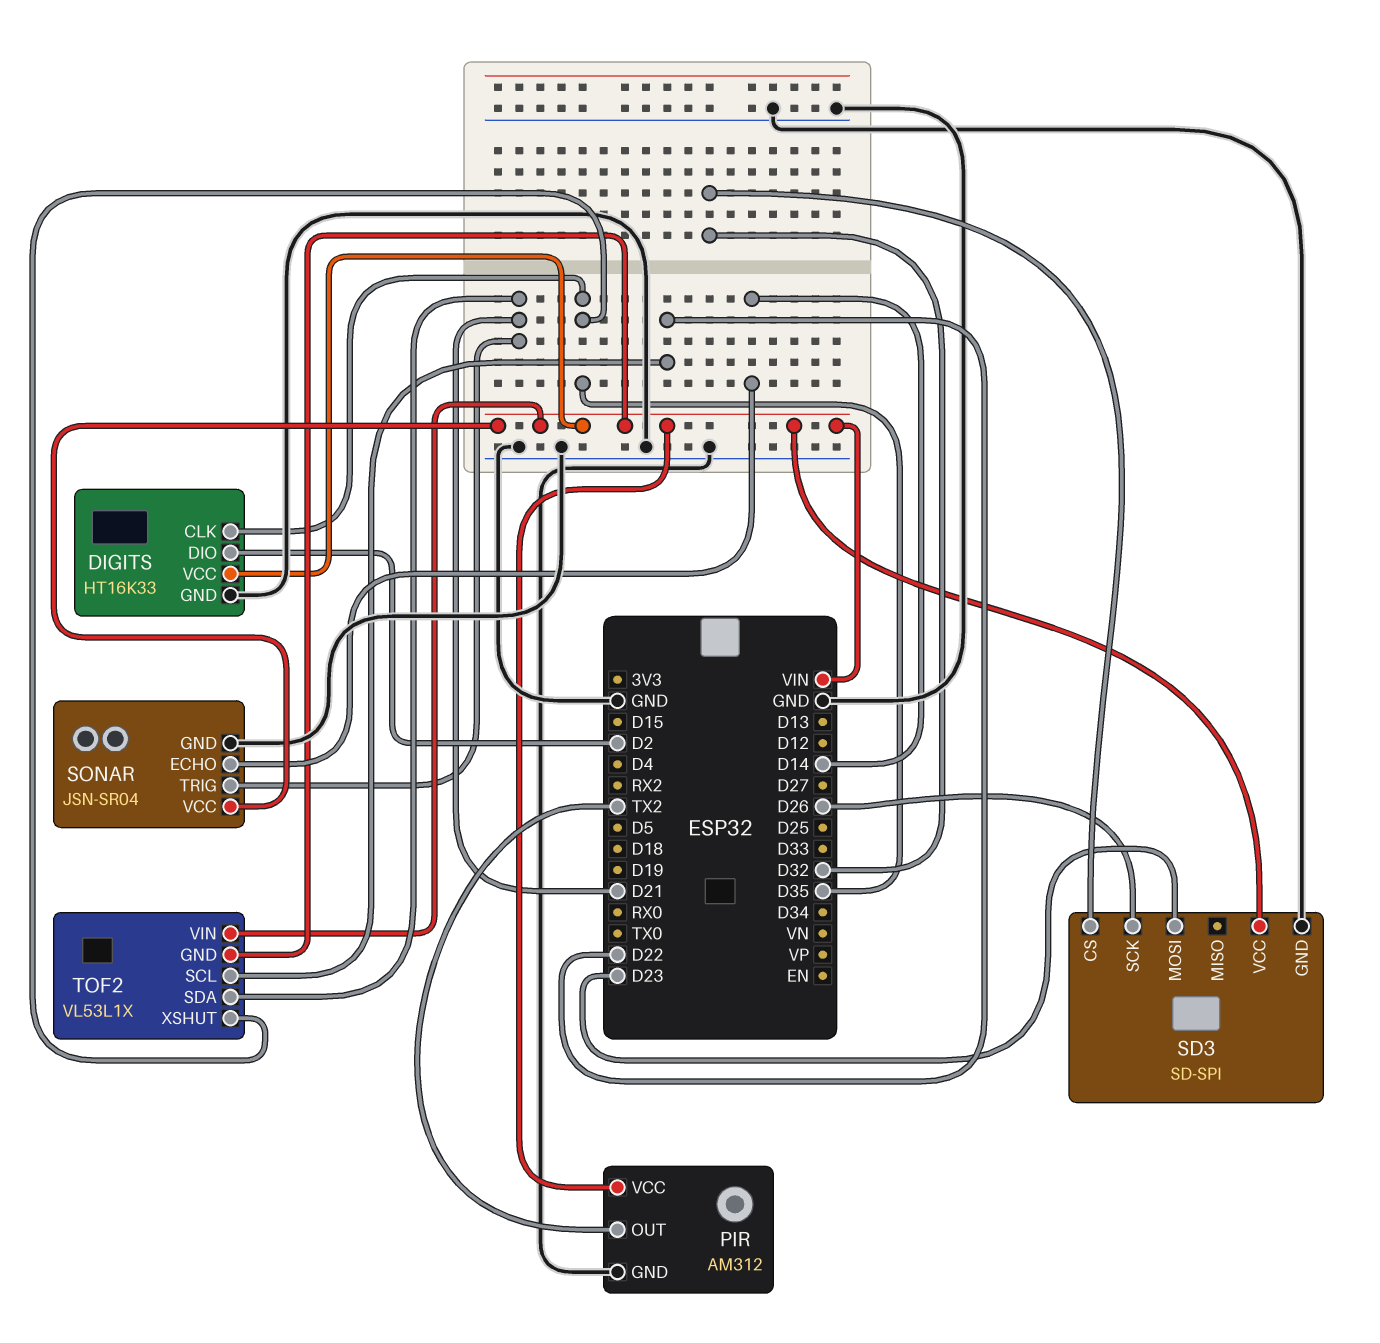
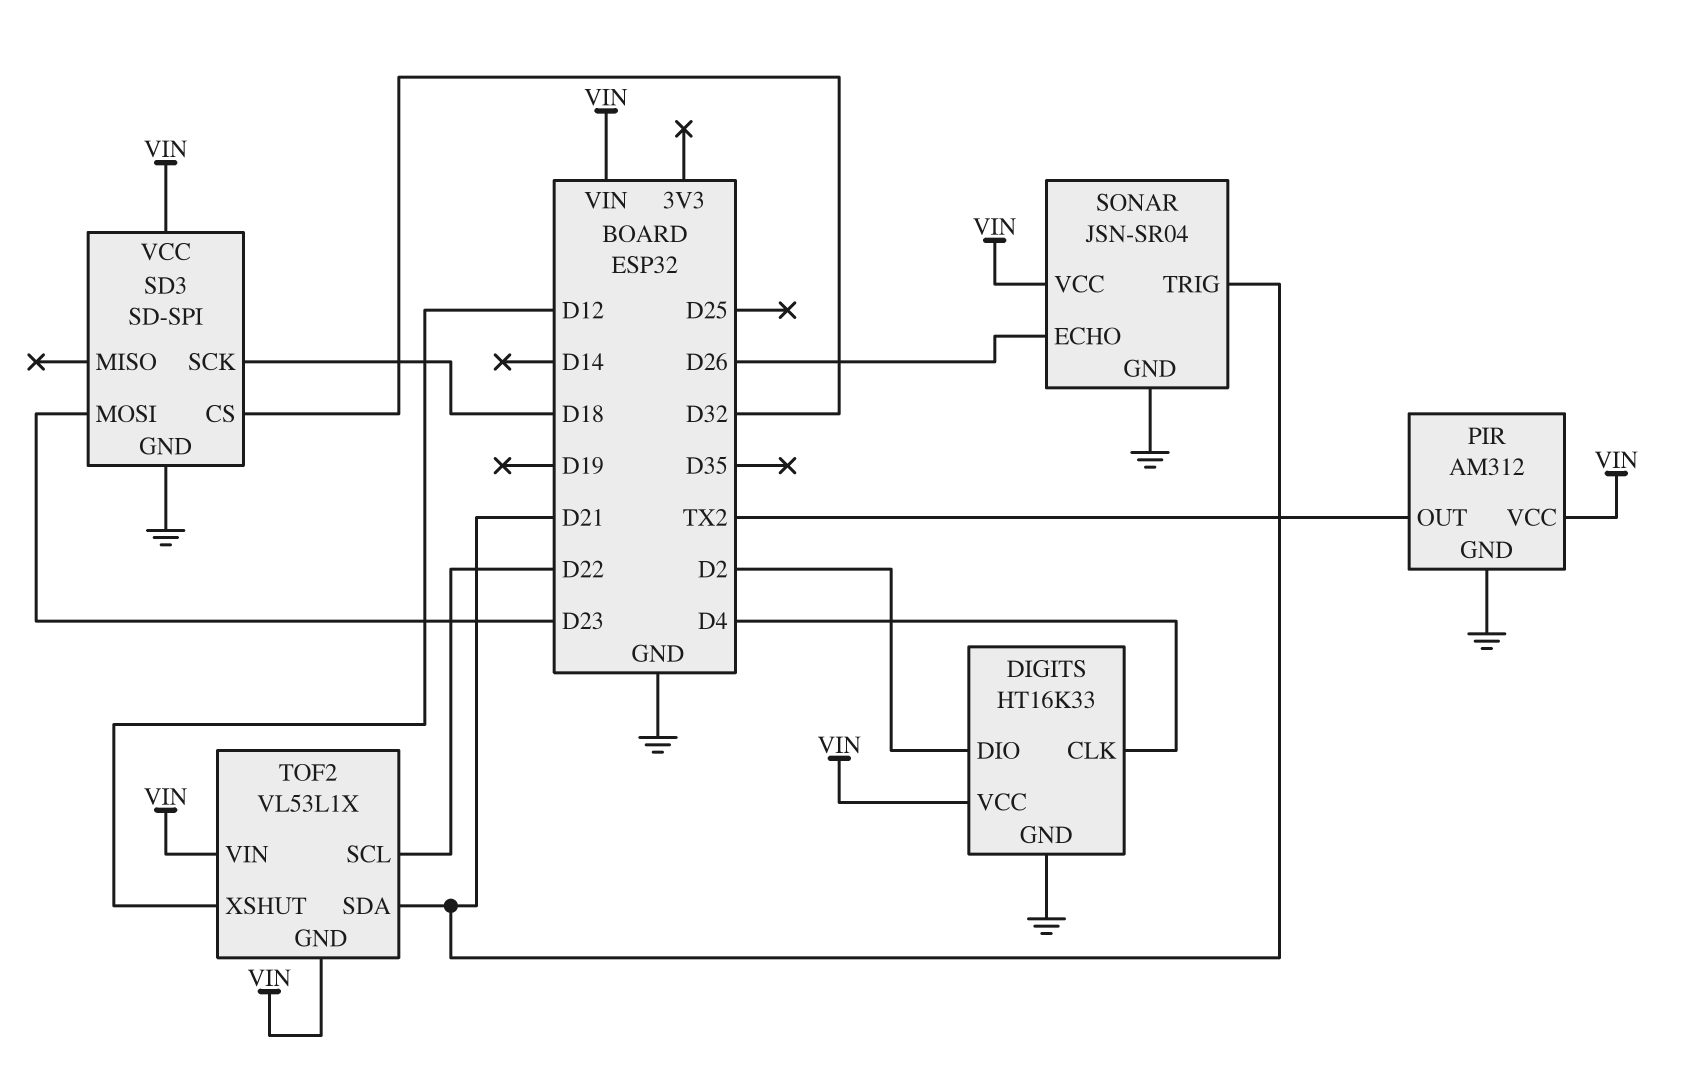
DIGITS pin CLK: D35 -> D4
SD3 pin SCK: D26 -> D18
SONAR pin ECHO: D14 -> D26
TOF2 pin XSHUT: D35 -> D12

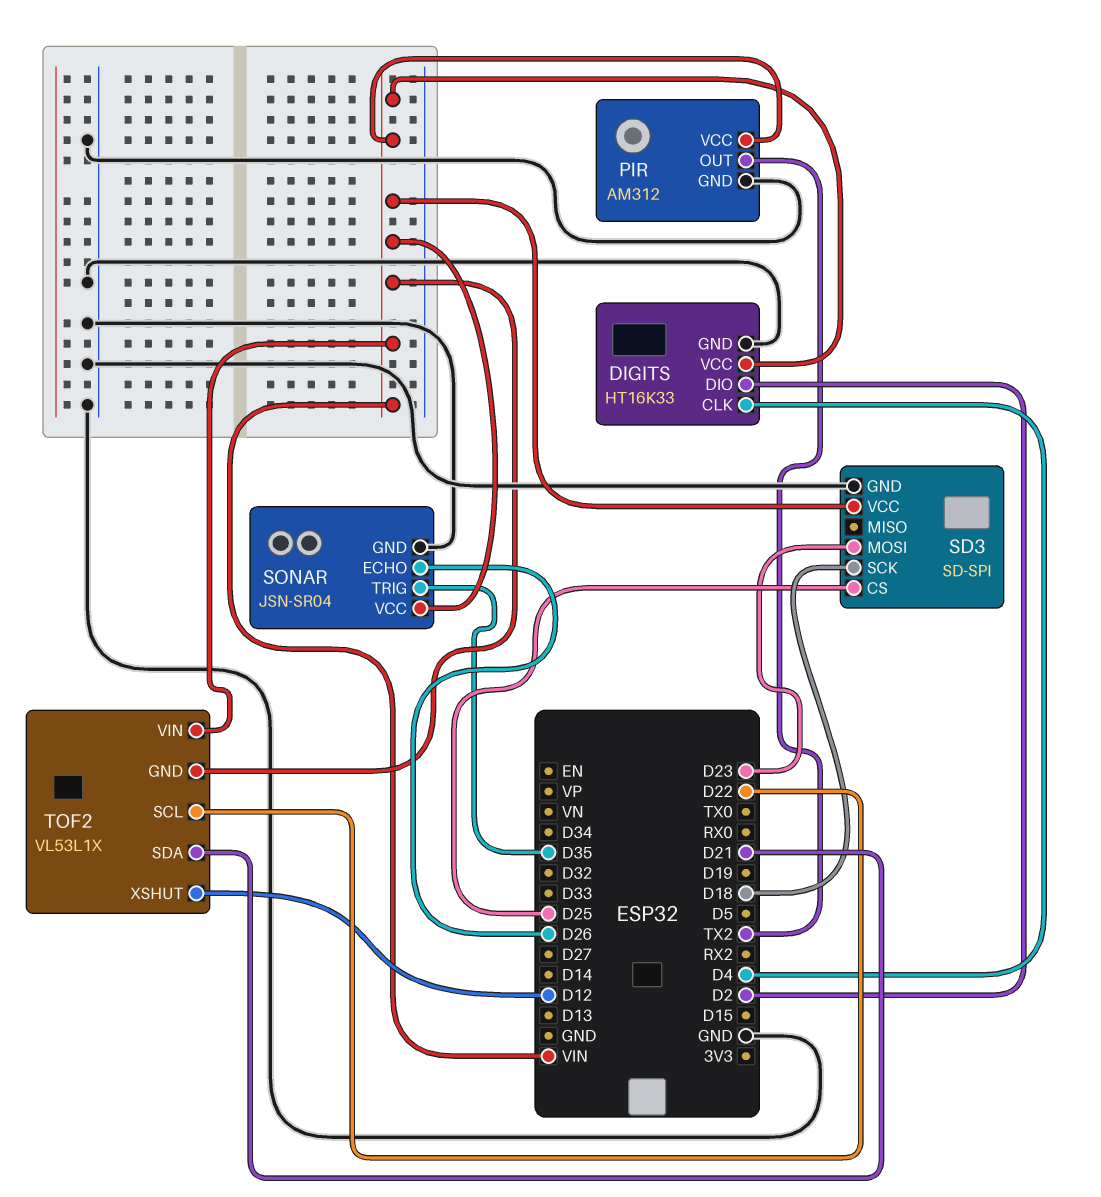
SD3 pin CS: D32 -> D25
SONAR pin TRIG: D21 -> D35

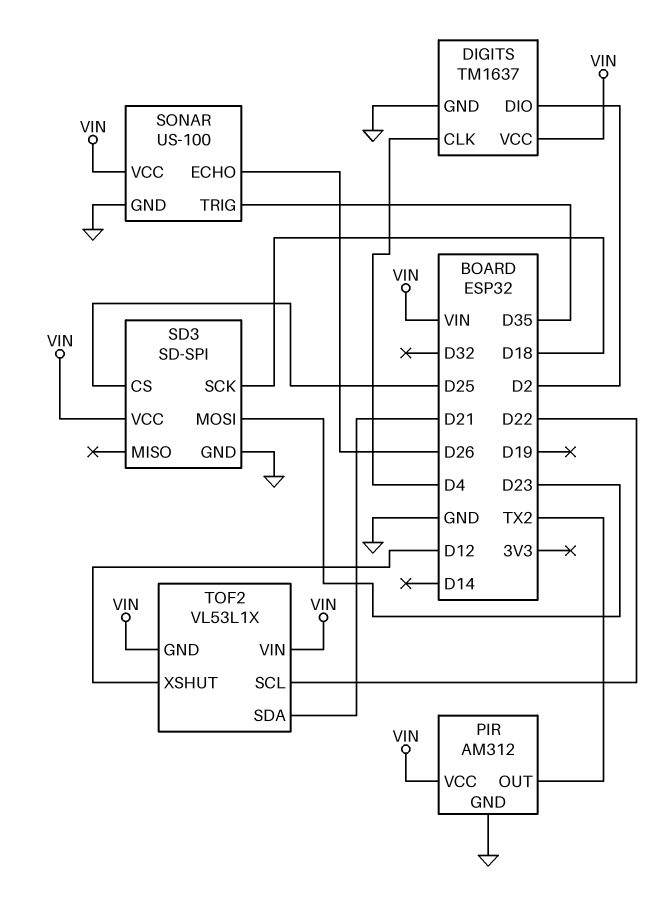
DIGITS: HT16K33 -> TM1637
SONAR: JSN-SR04 -> US-100

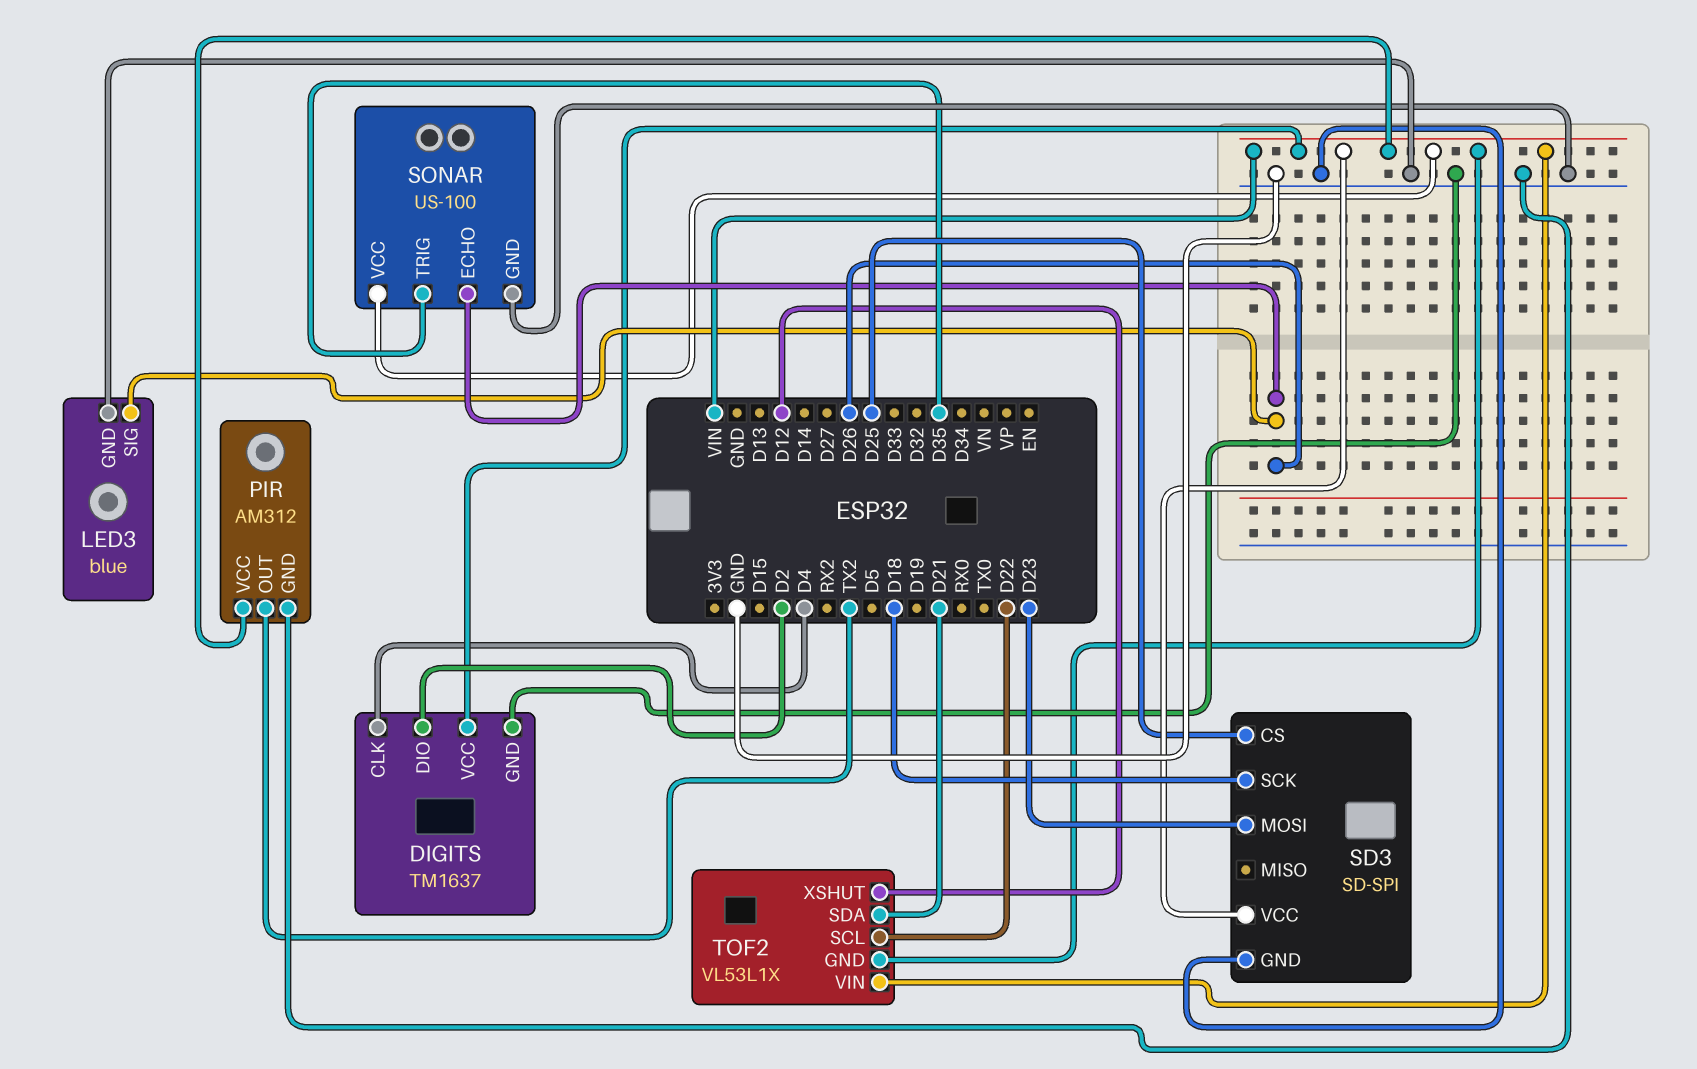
LED3: none -> blue
LED3 pin GND: none -> GND
LED3 pin SIG: none -> D26

